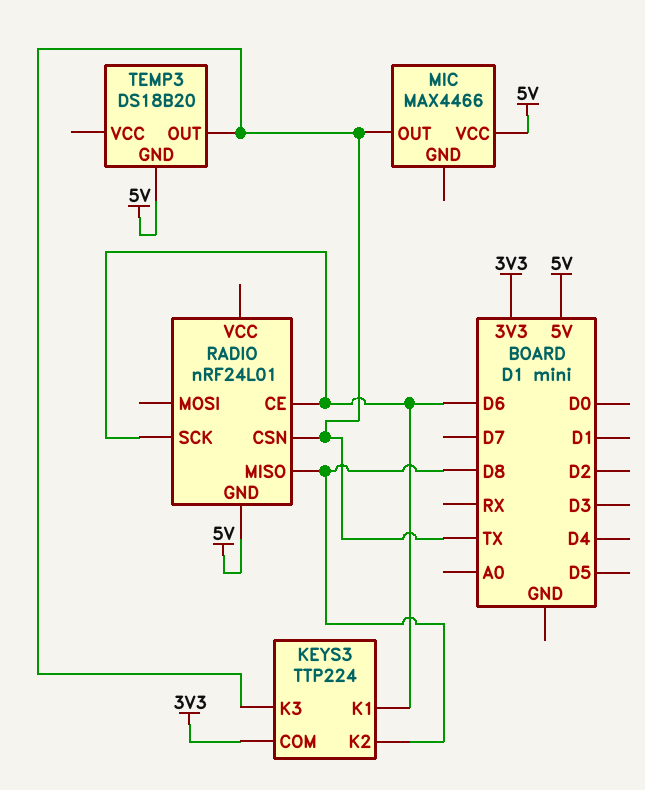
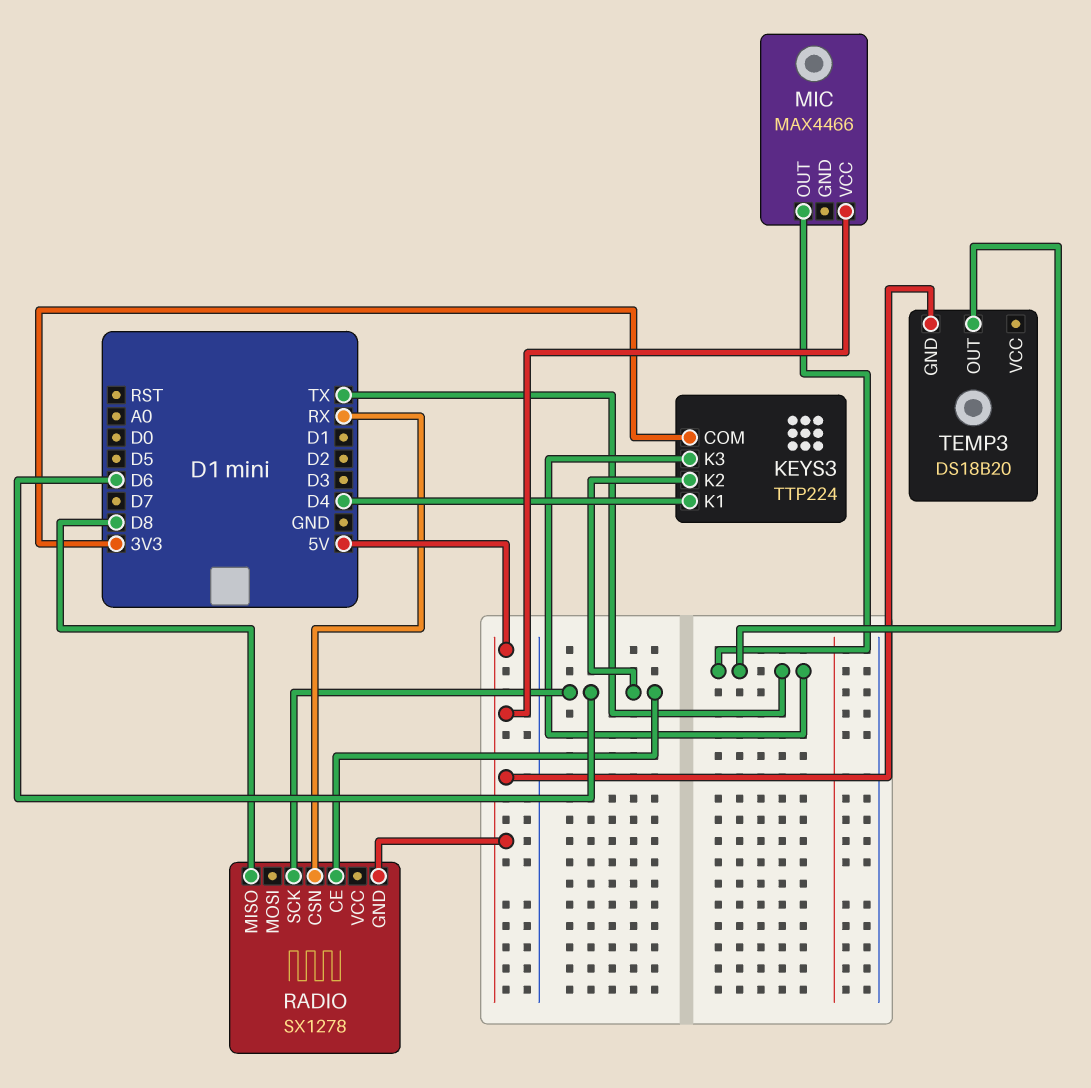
KEYS3 pin K1: D6 -> D4
KEYS3 pin K2: D8 -> D6
RADIO: nRF24L01 -> SX1278
RADIO pin CSN: TX -> RX

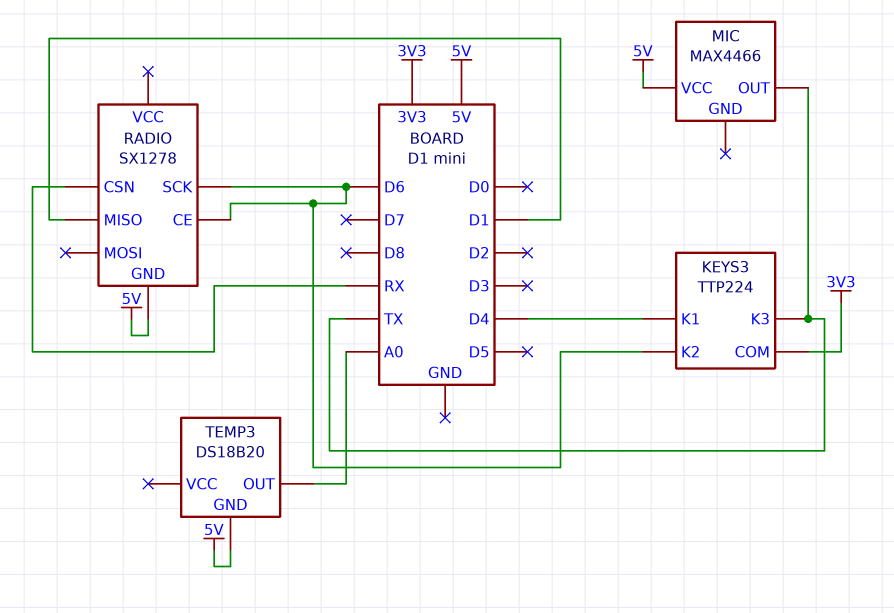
RADIO pin MISO: D8 -> D1
TEMP3 pin OUT: TX -> A0

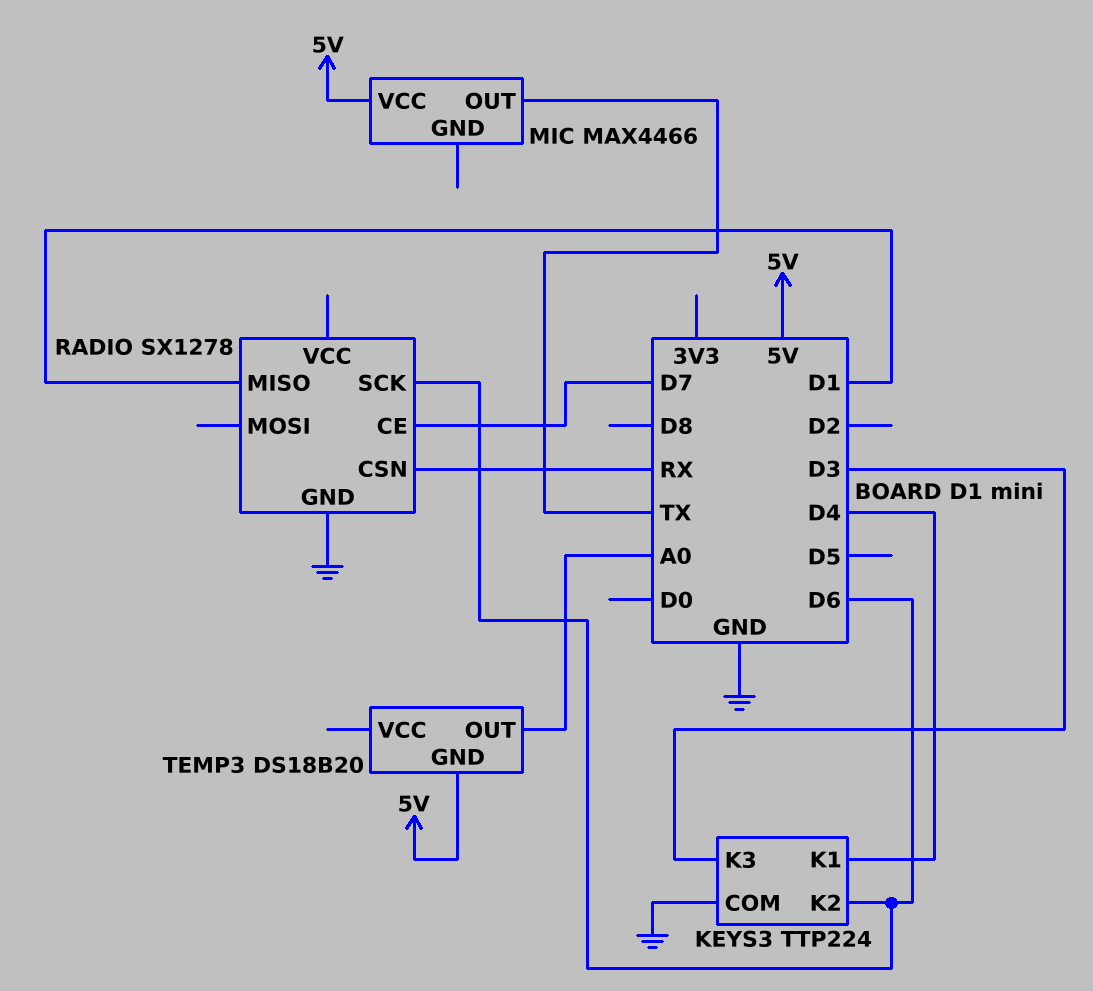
KEYS3 pin COM: 3V3 -> GND
KEYS3 pin K3: TX -> D3
RADIO pin CE: D6 -> D7
RADIO pin GND: 5V -> GND

